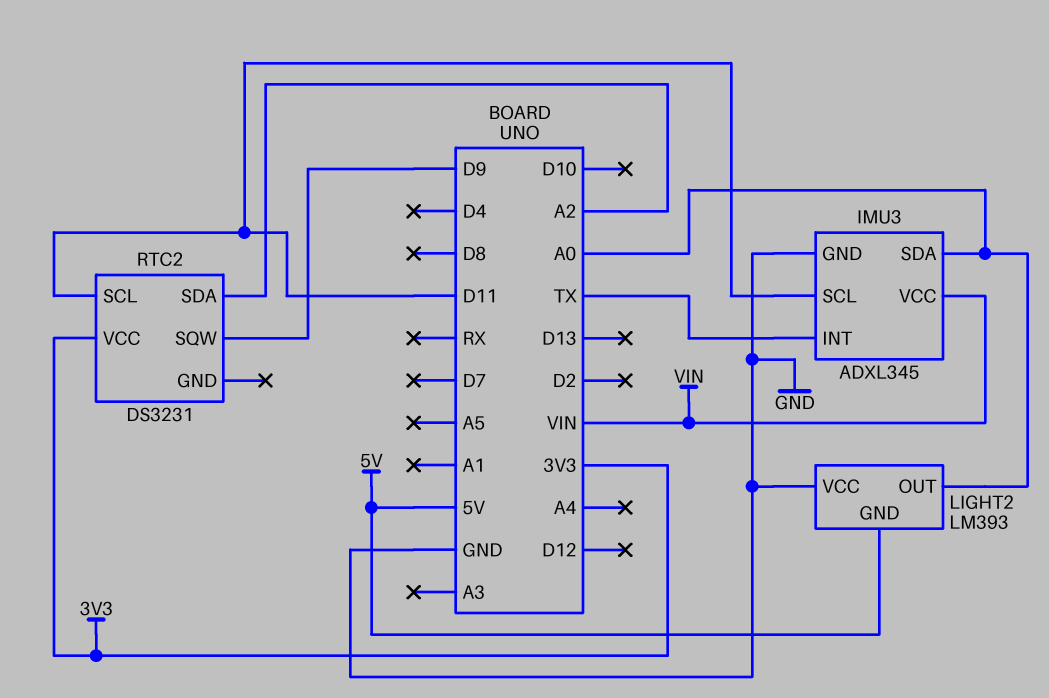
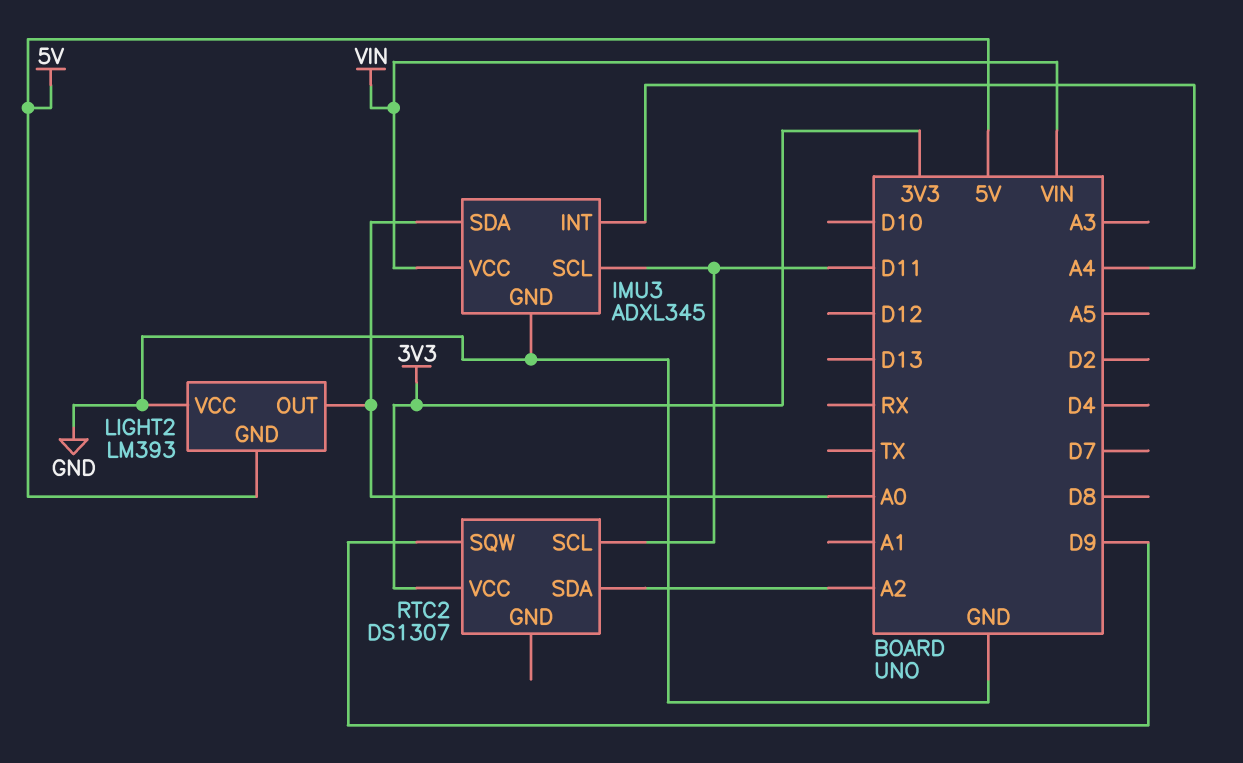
IMU3 pin INT: TX -> A4
RTC2: DS3231 -> DS1307

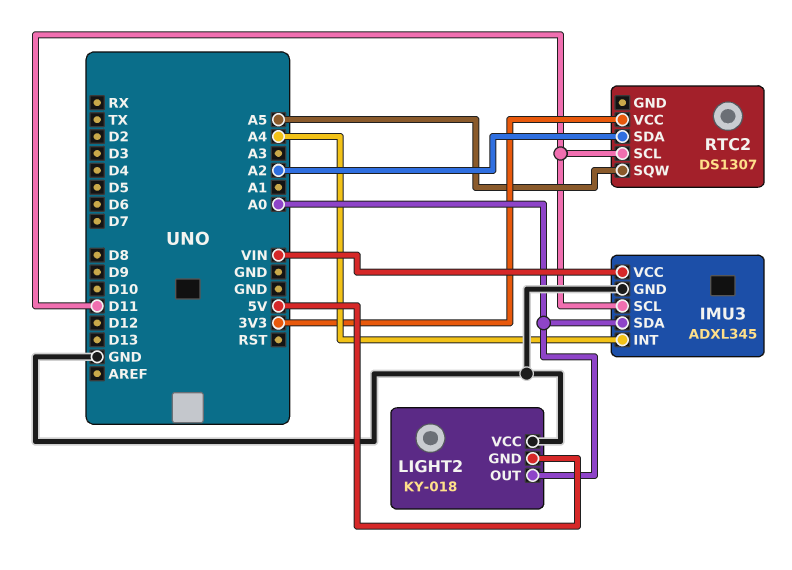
LIGHT2: LM393 -> KY-018
RTC2 pin SQW: D9 -> A5

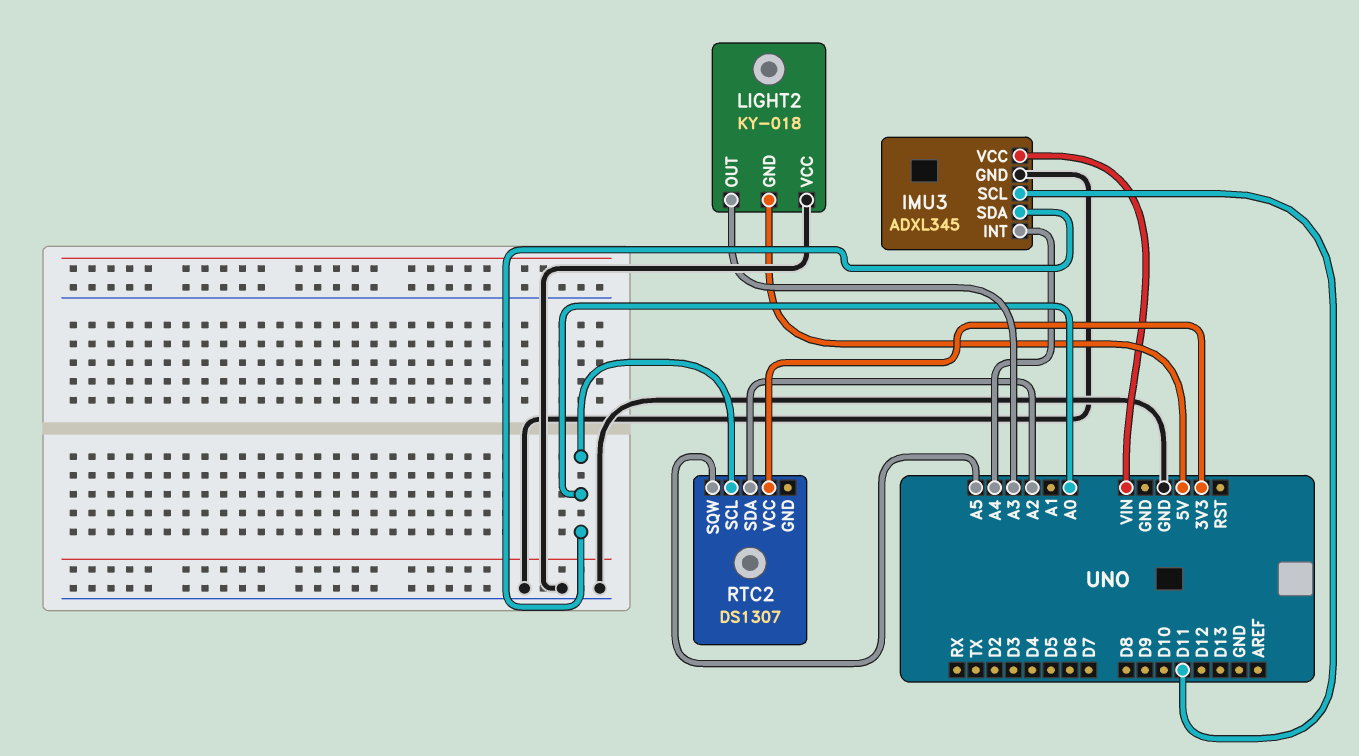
LIGHT2 pin OUT: A0 -> A3
RTC2 pin SCL: D11 -> A0

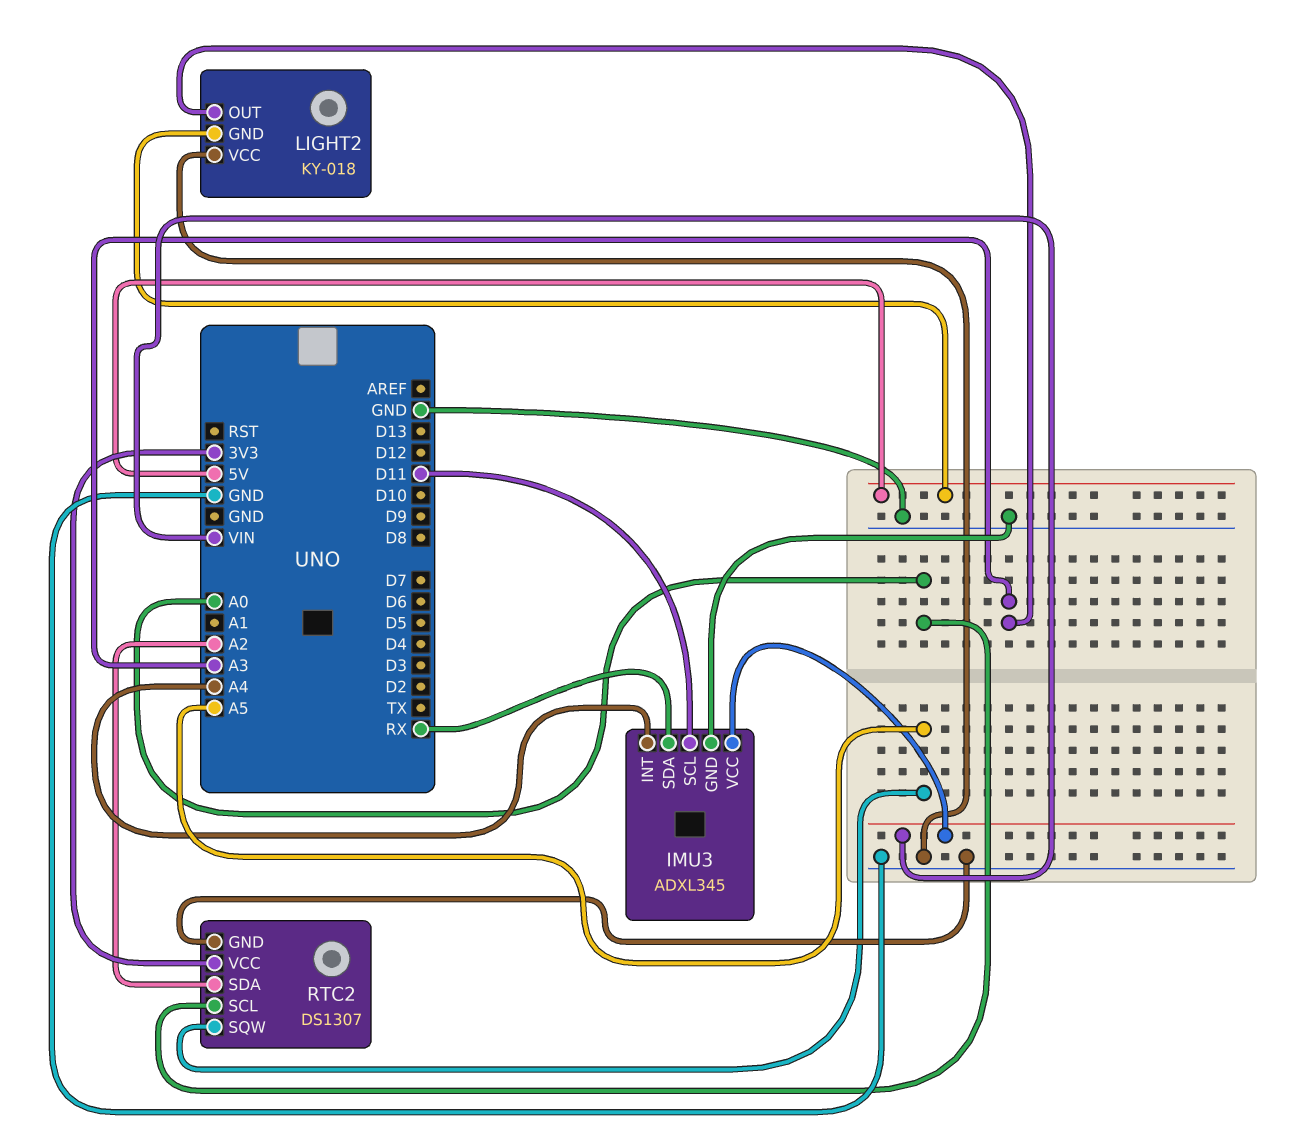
IMU3 pin SDA: A0 -> RX
RTC2 pin GND: none -> GND

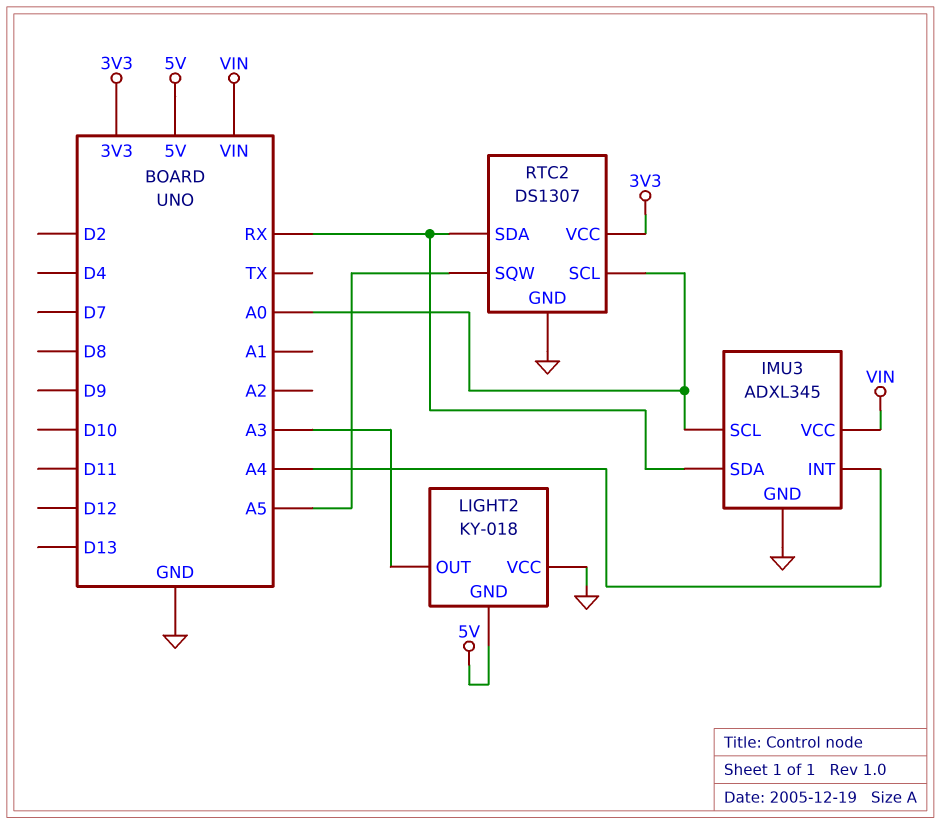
IMU3 pin SCL: D11 -> A0
RTC2 pin SDA: A2 -> RX

